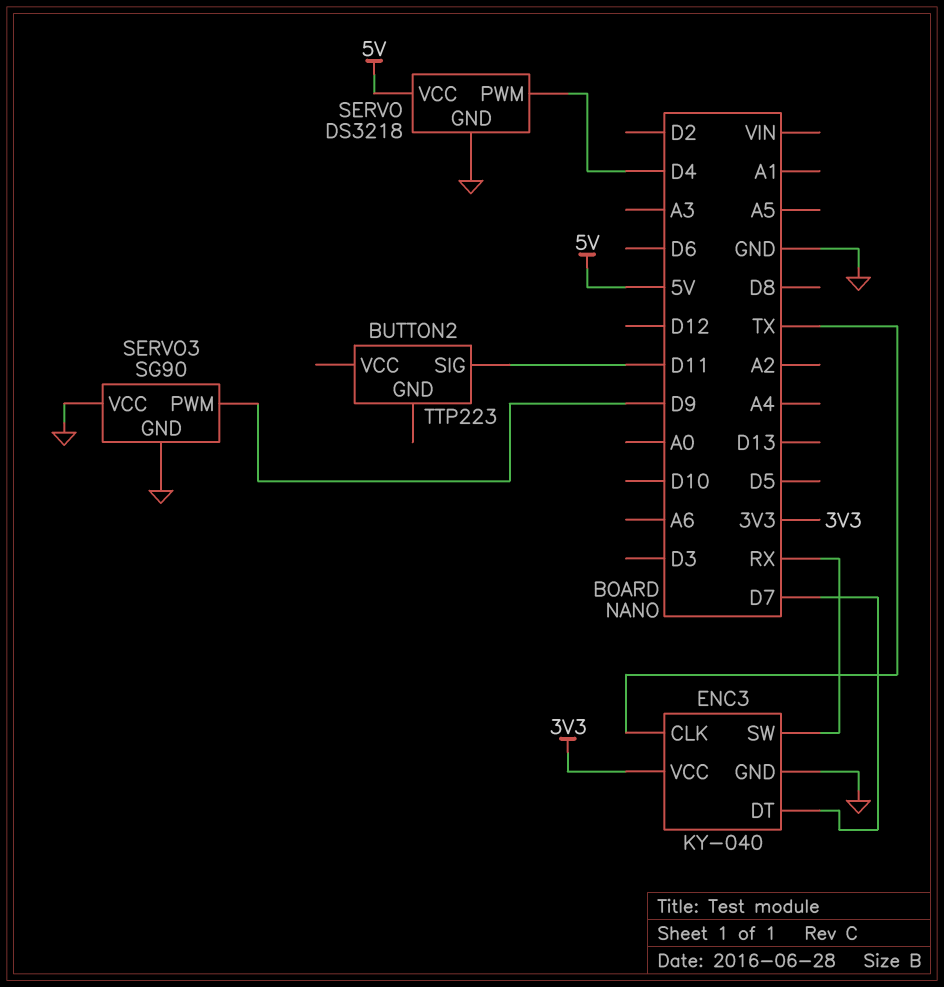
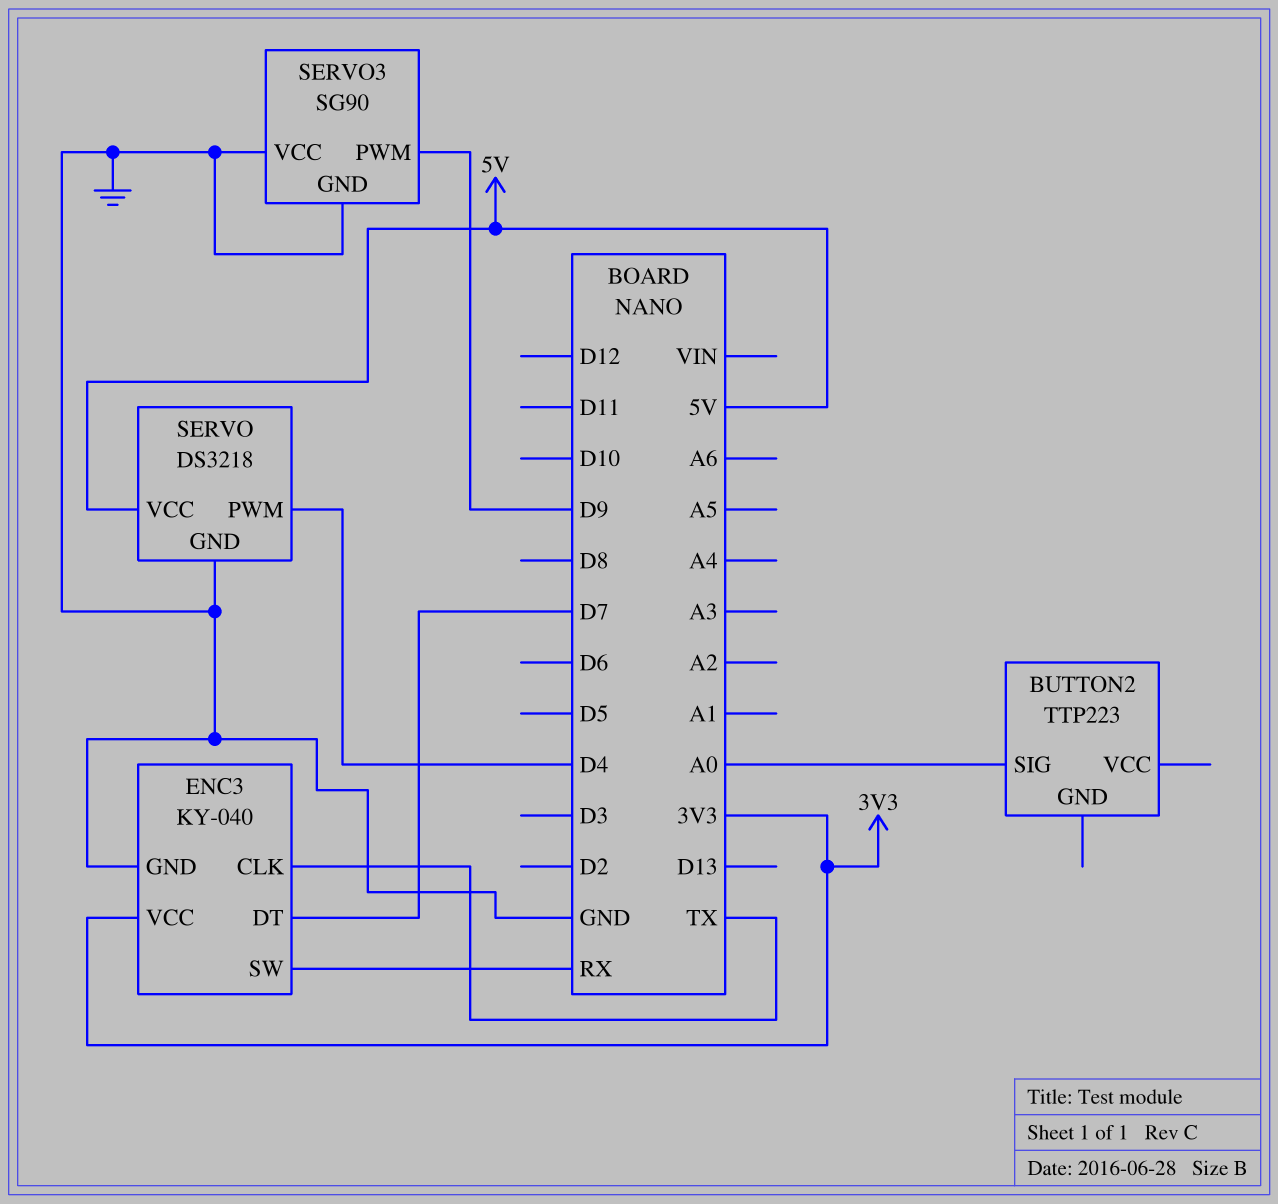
BUTTON2 pin SIG: D11 -> A0

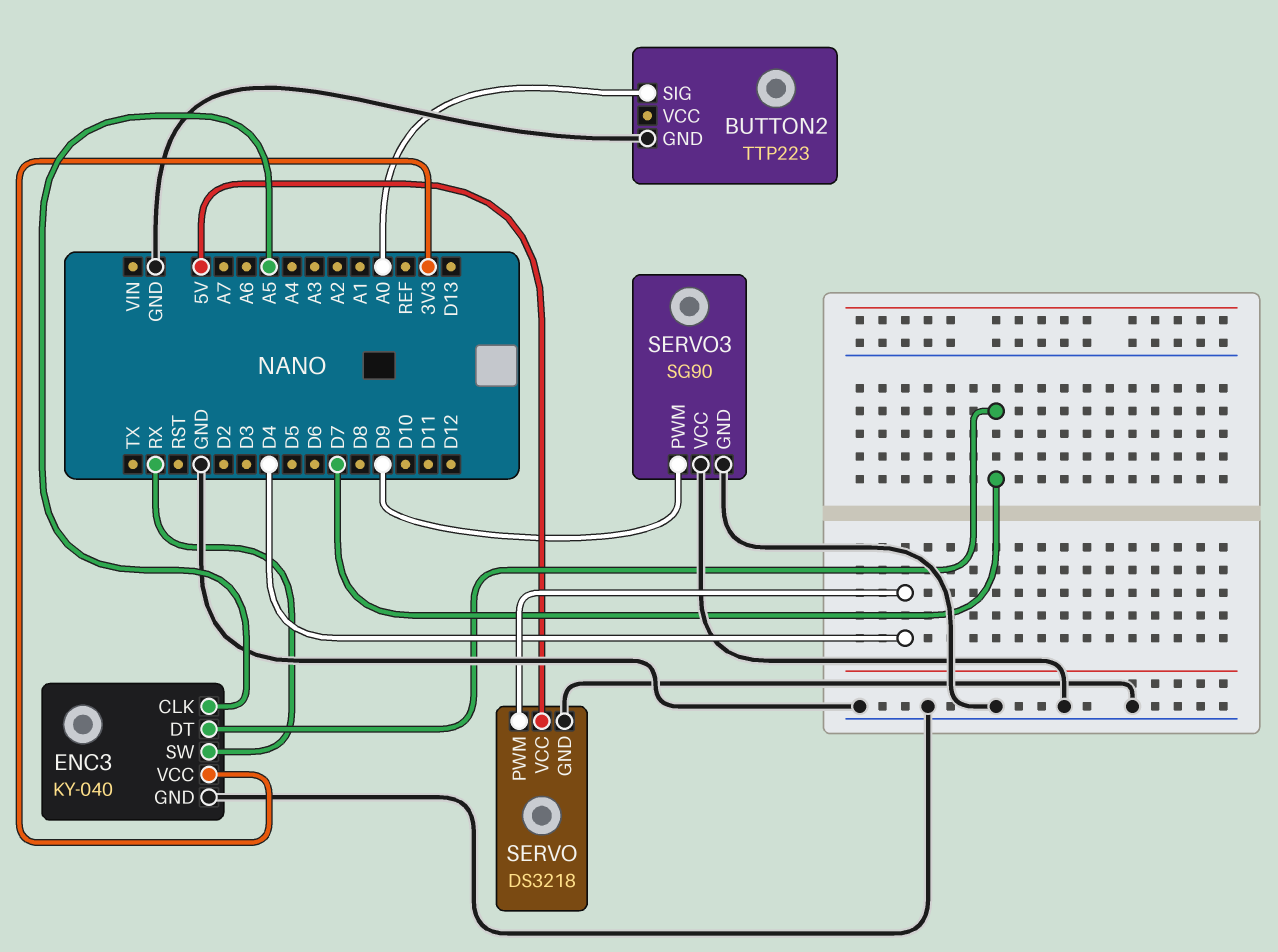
BUTTON2 pin GND: none -> GND
ENC3 pin CLK: TX -> A5

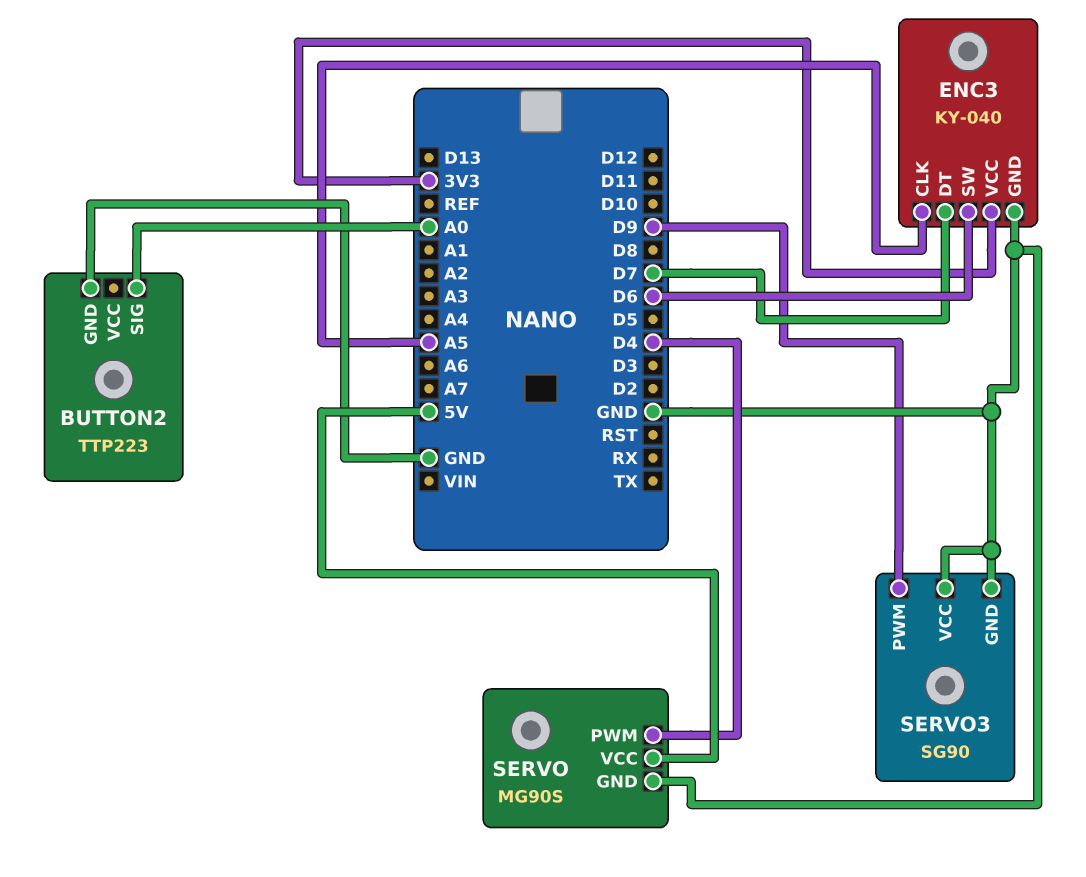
ENC3 pin SW: RX -> D6
SERVO: DS3218 -> MG90S

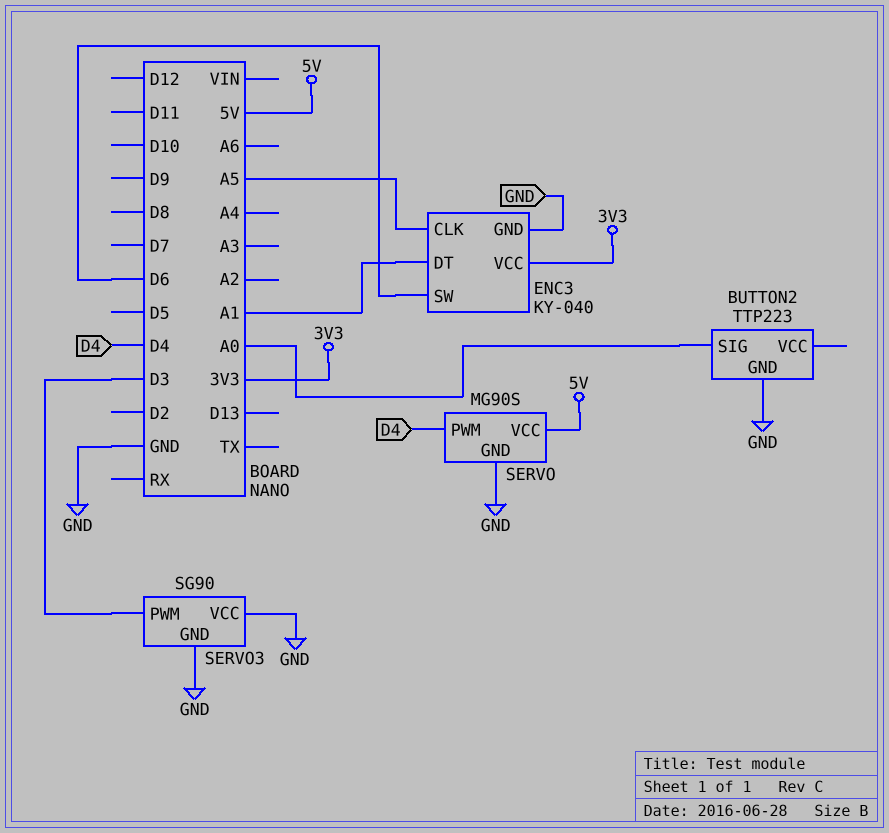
ENC3 pin DT: D7 -> A1
SERVO3 pin PWM: D9 -> D3

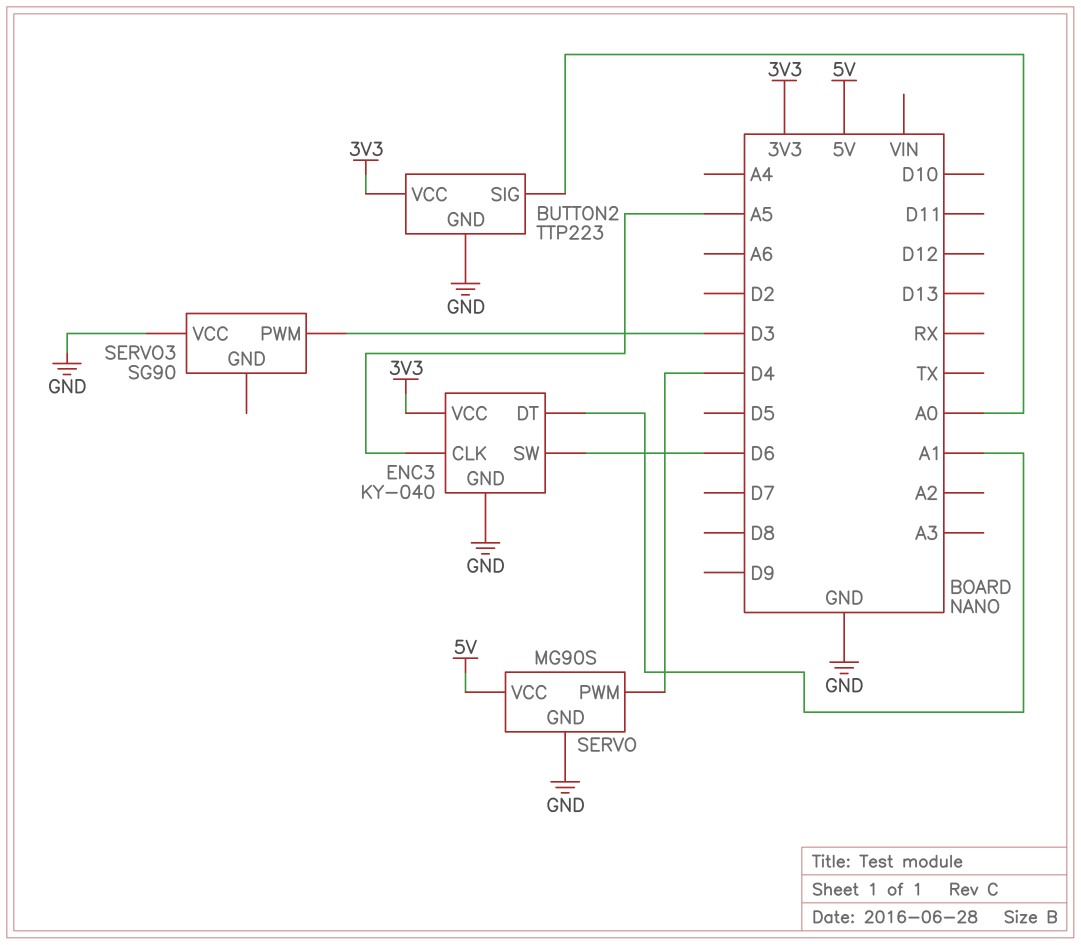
BUTTON2 pin VCC: none -> 3V3
SERVO3 pin GND: GND -> none

